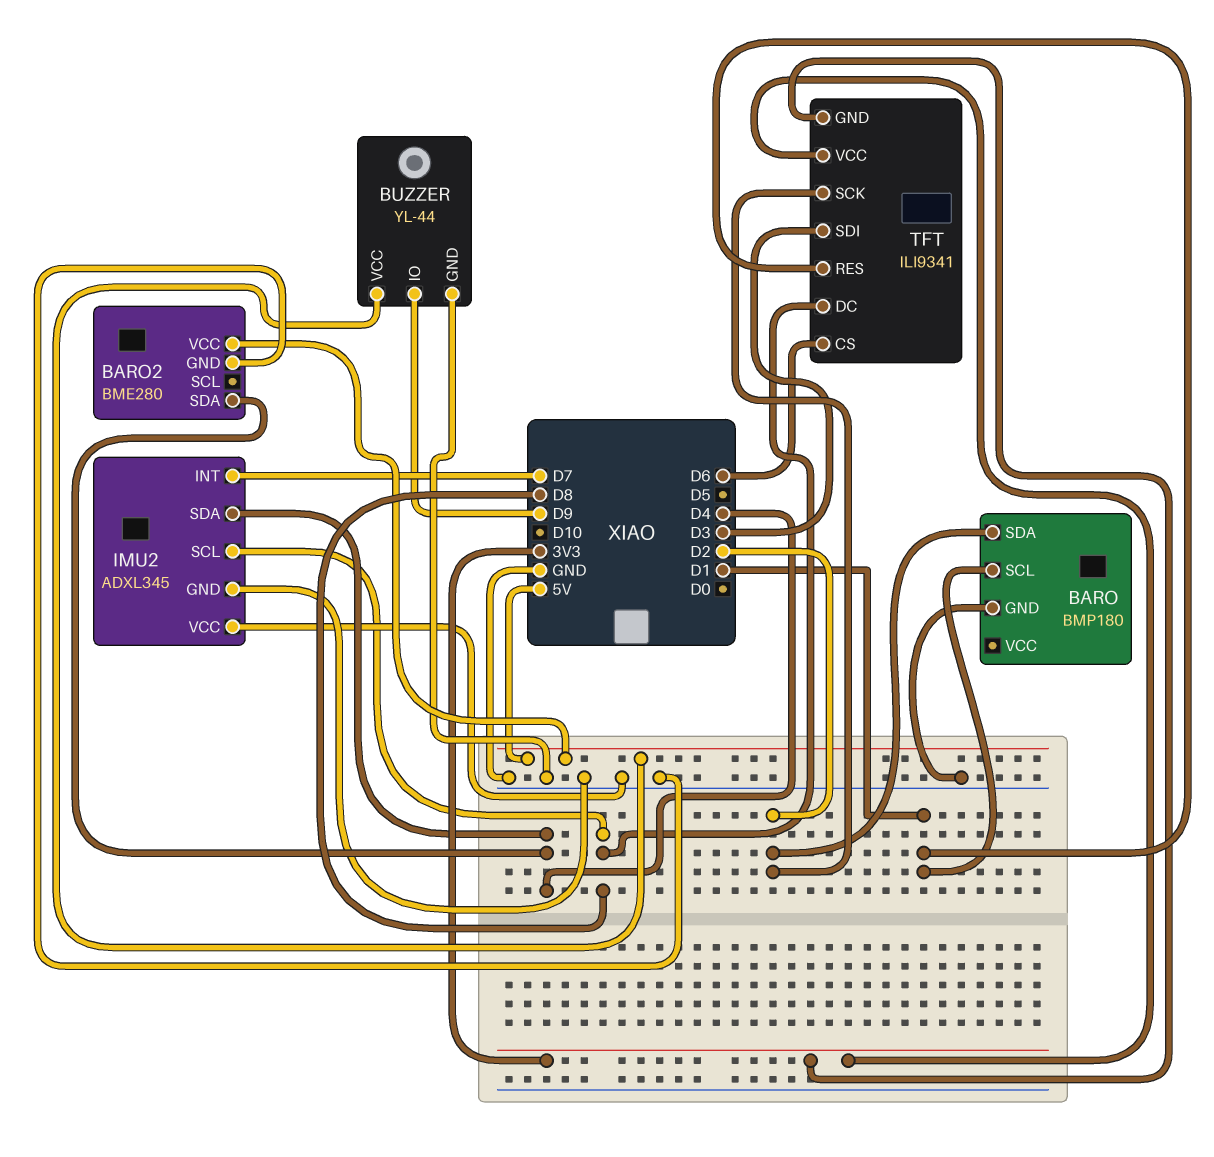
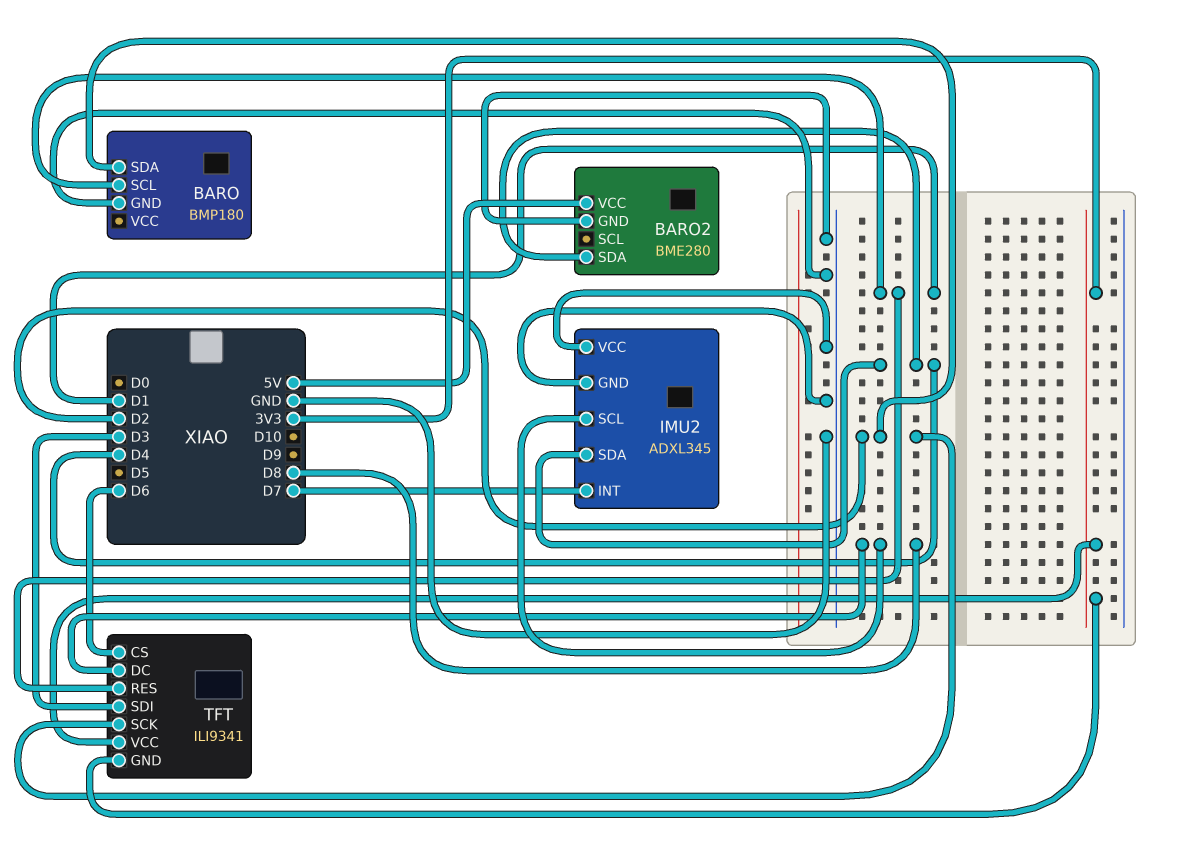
BUZZER: YL-44 -> none
BUZZER pin GND: GND -> none
BUZZER pin IO: D9 -> none
BUZZER pin VCC: 5V -> none

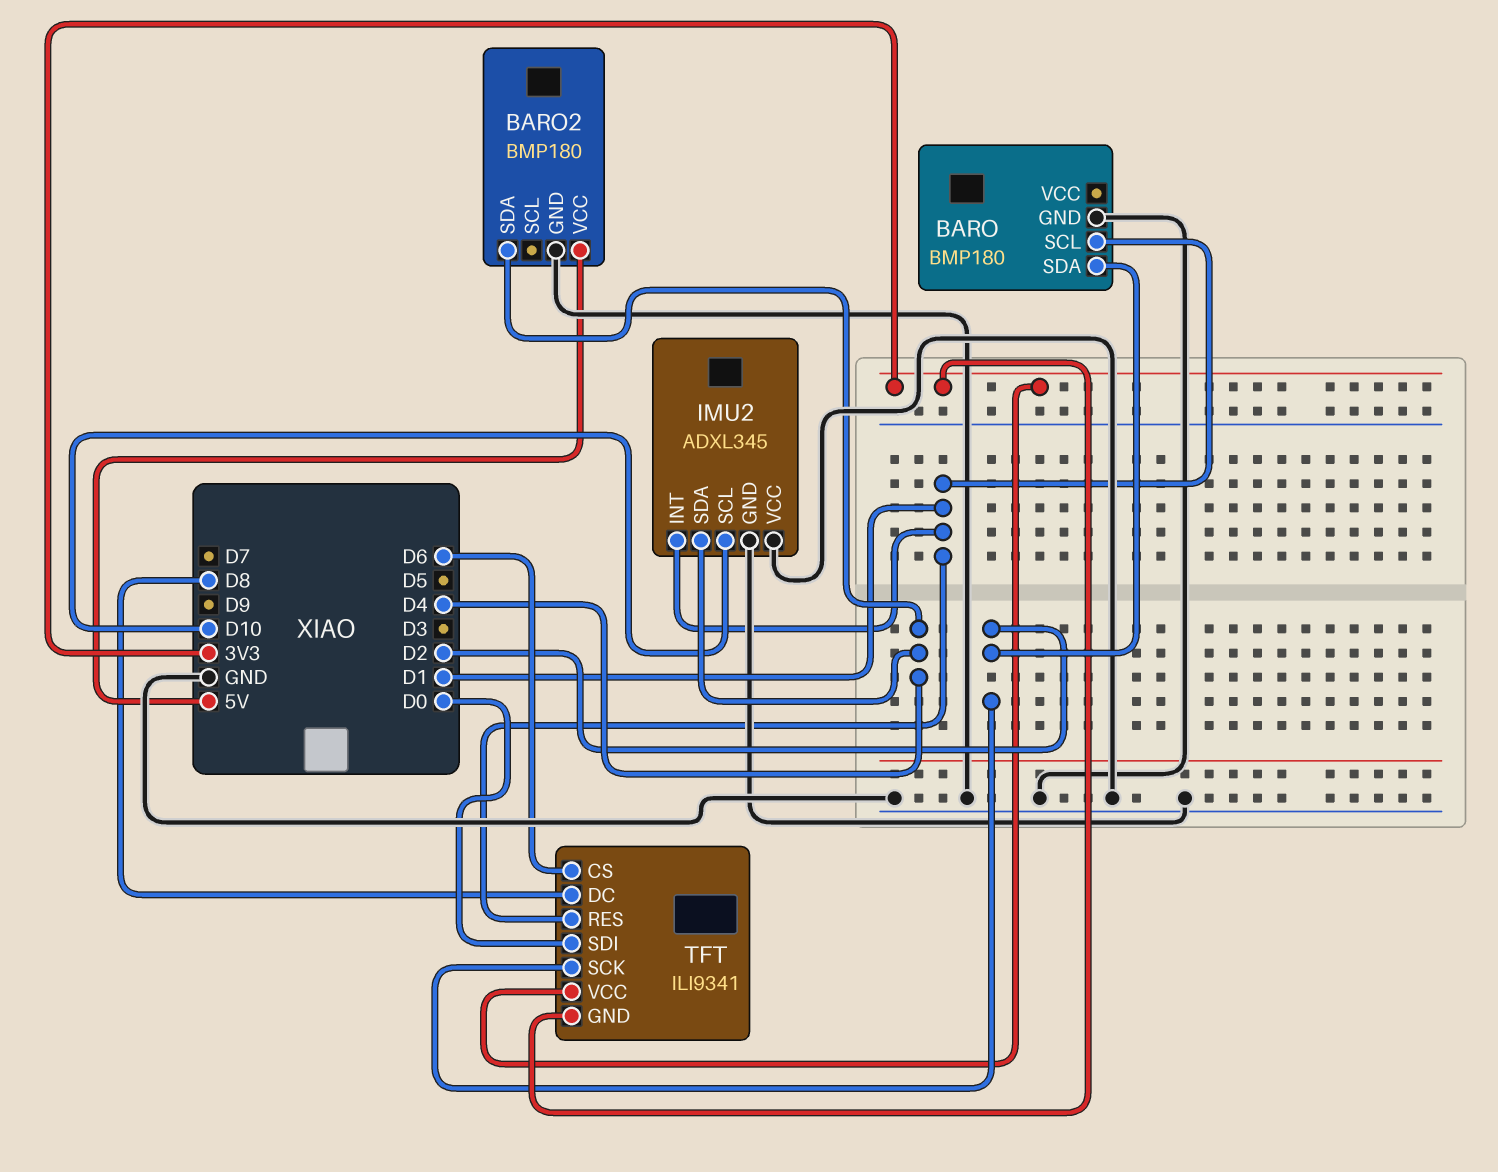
BARO2: BME280 -> BMP180
IMU2 pin INT: D7 -> D1
IMU2 pin SCL: D8 -> D10
TFT pin SDI: D3 -> D0

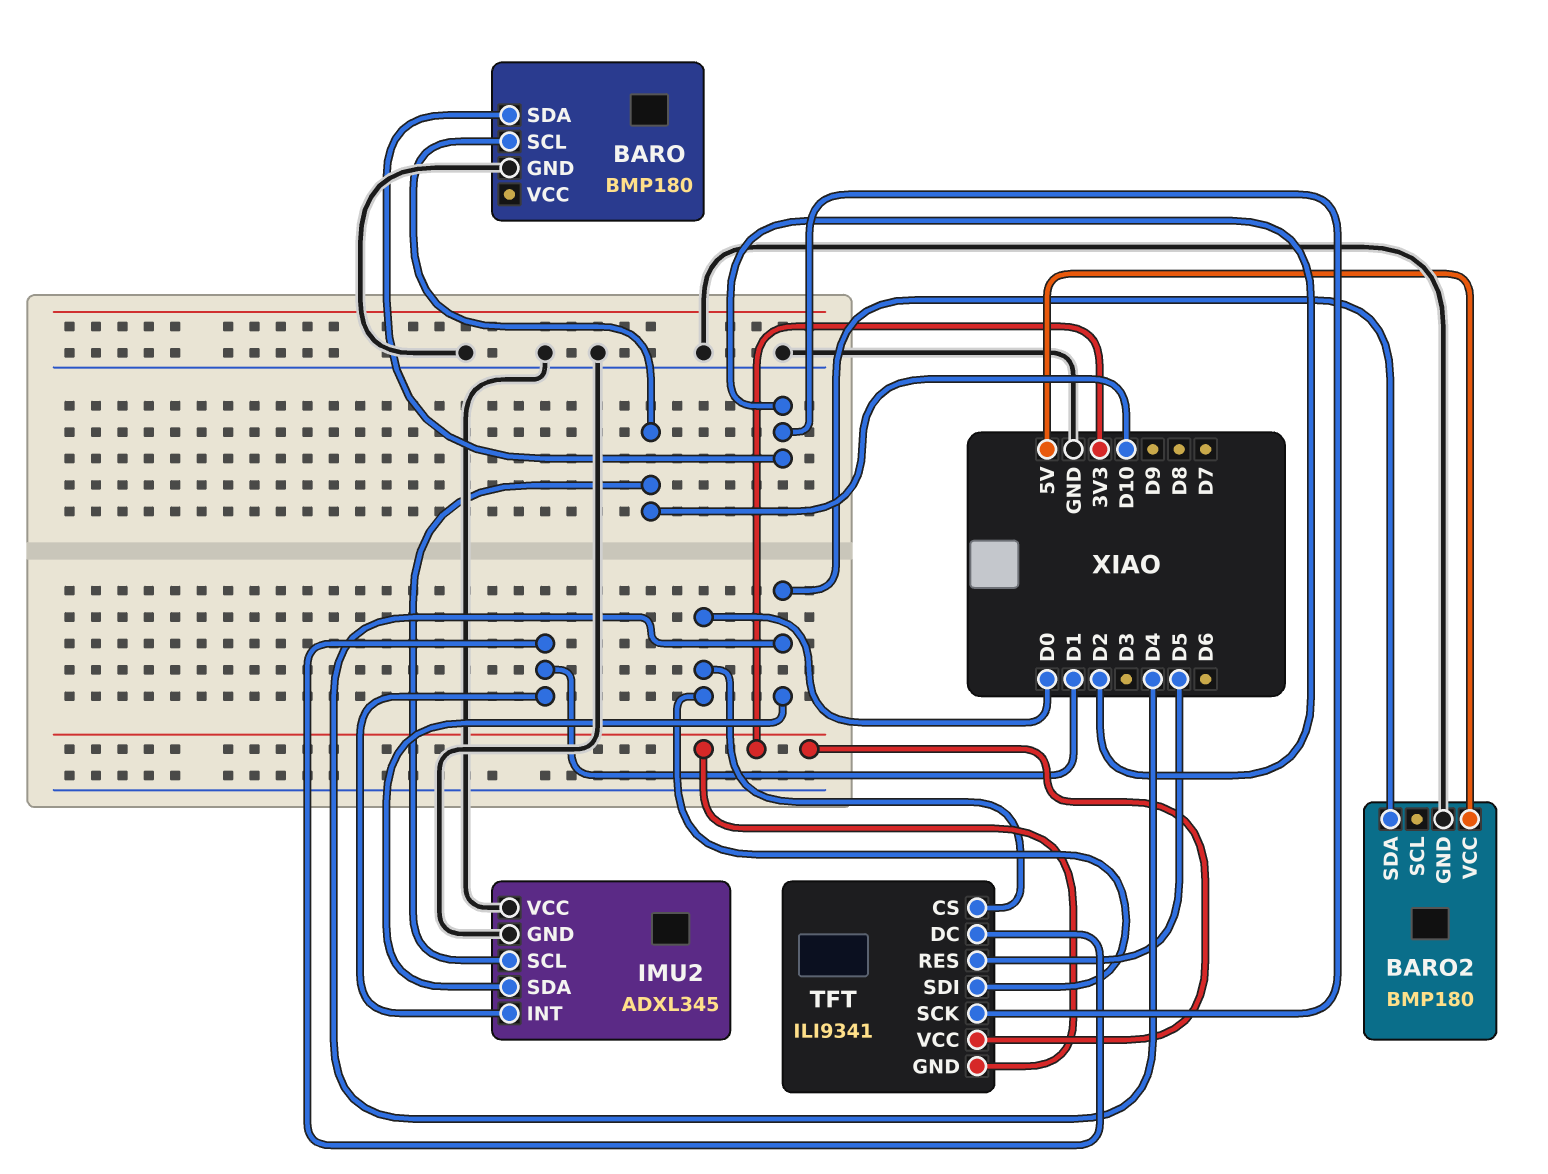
BARO pin SCL: D1 -> D10
TFT pin CS: D6 -> D0
TFT pin DC: D8 -> D1
TFT pin RES: D1 -> D5

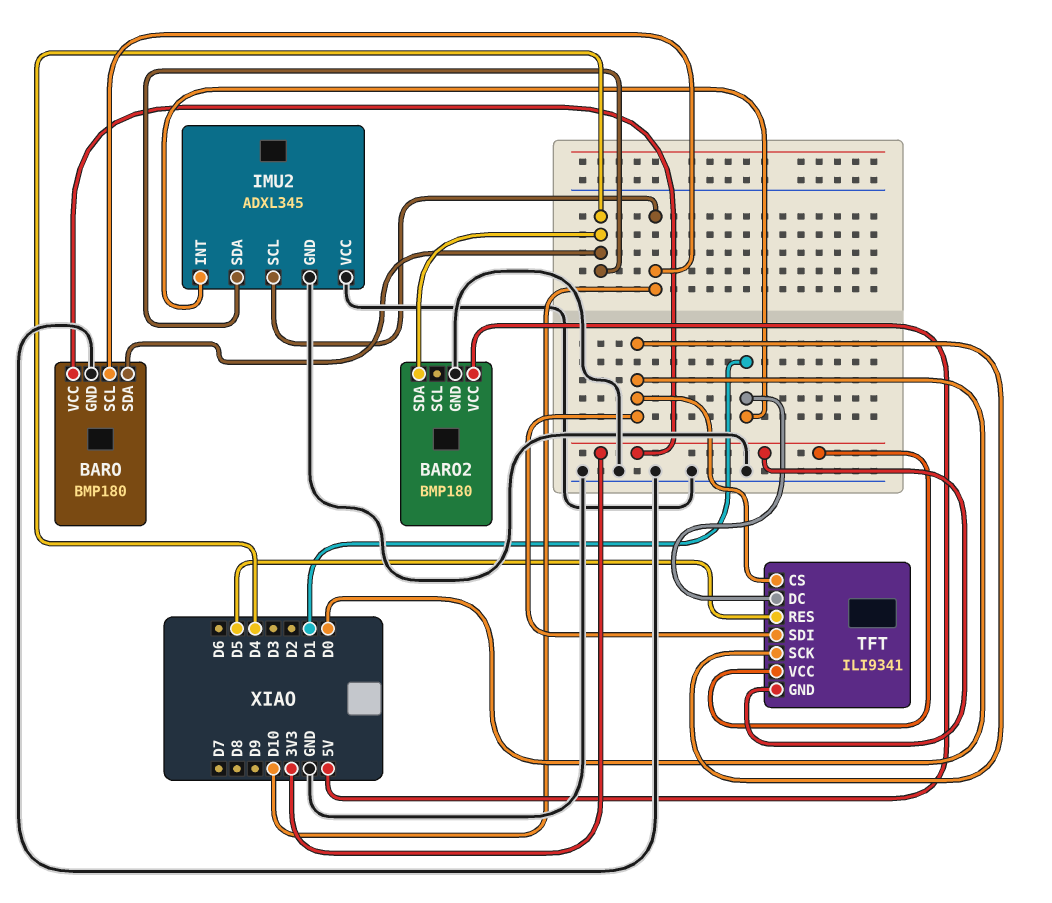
BARO pin SDA: D2 -> D4
BARO pin VCC: none -> 3V3
TFT pin SCK: D2 -> D0

